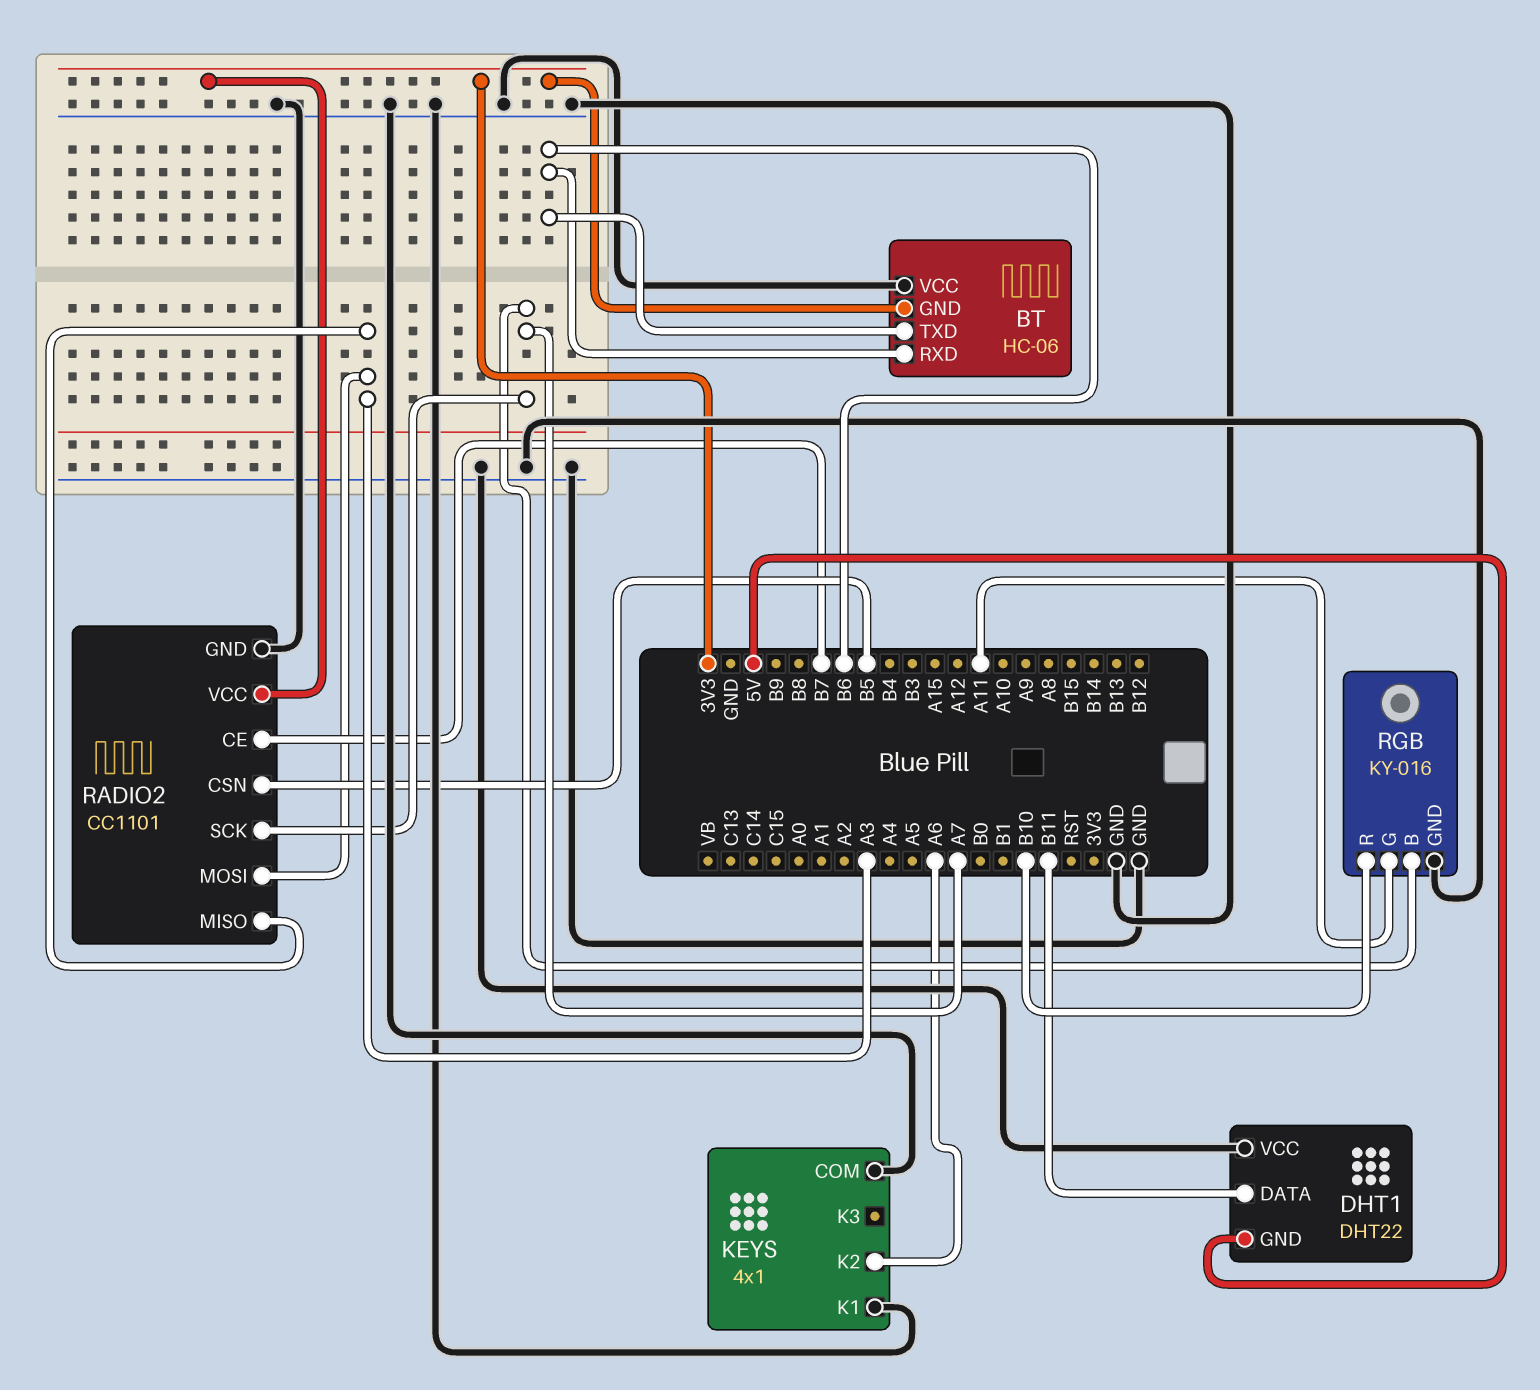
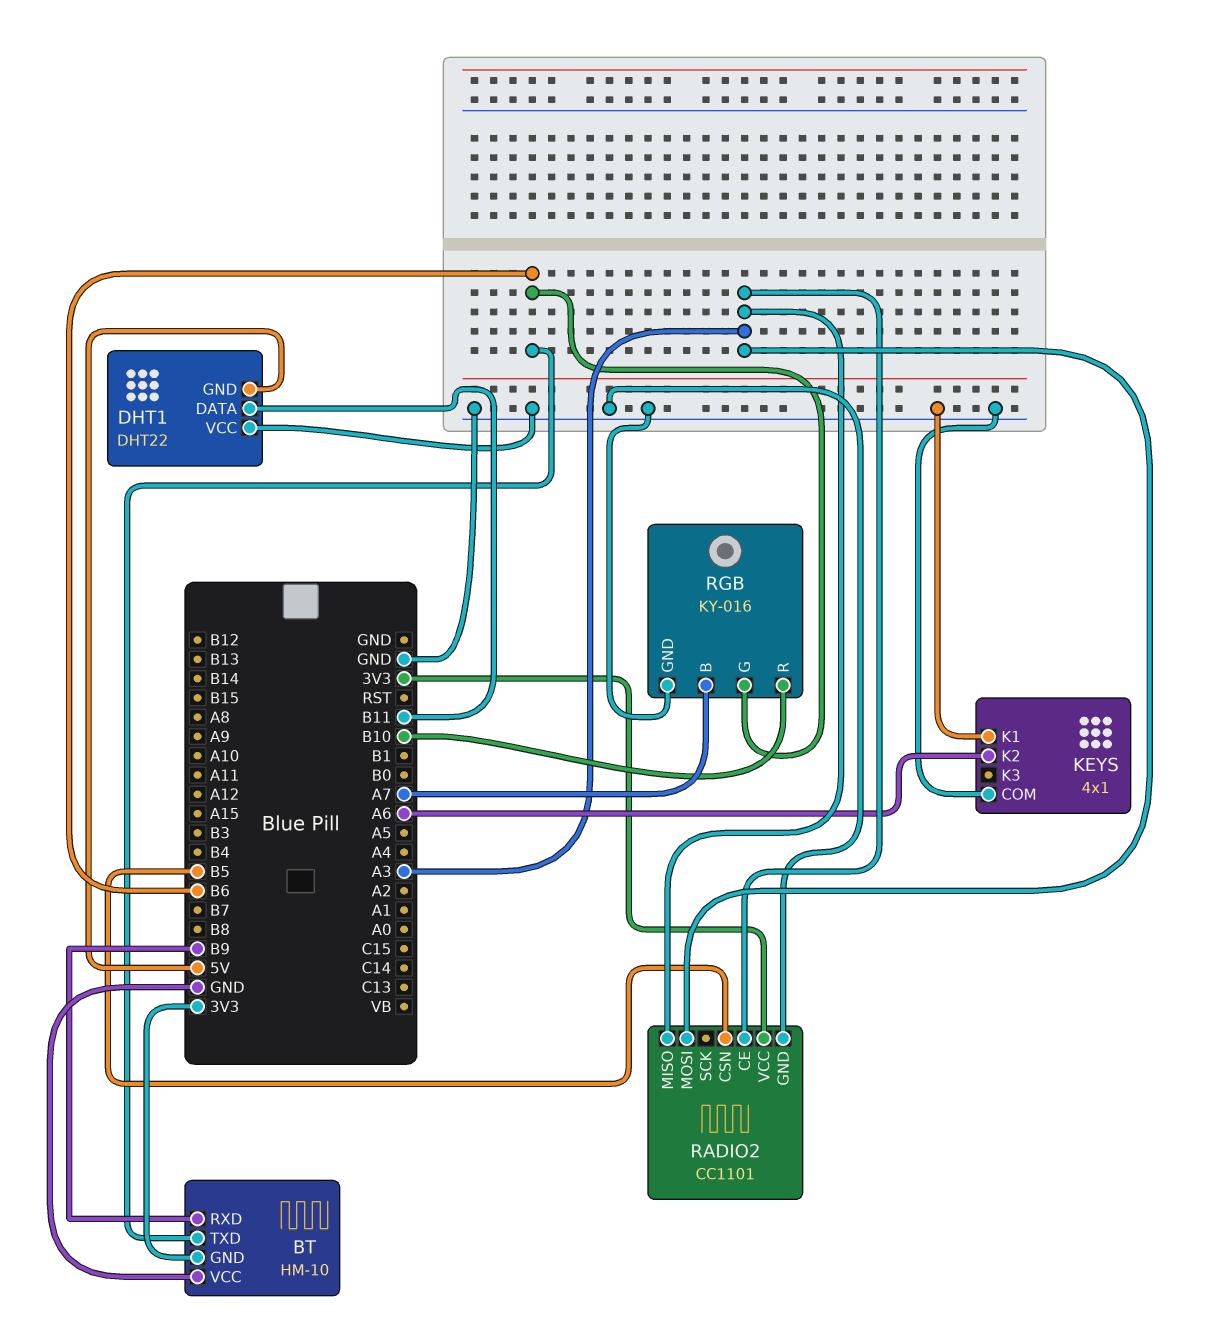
BT: HC-06 -> HM-10
BT pin RXD: B6 -> B9
RADIO2 pin CE: B7 -> A3
RADIO2 pin SCK: A7 -> none
RGB pin G: A11 -> B6

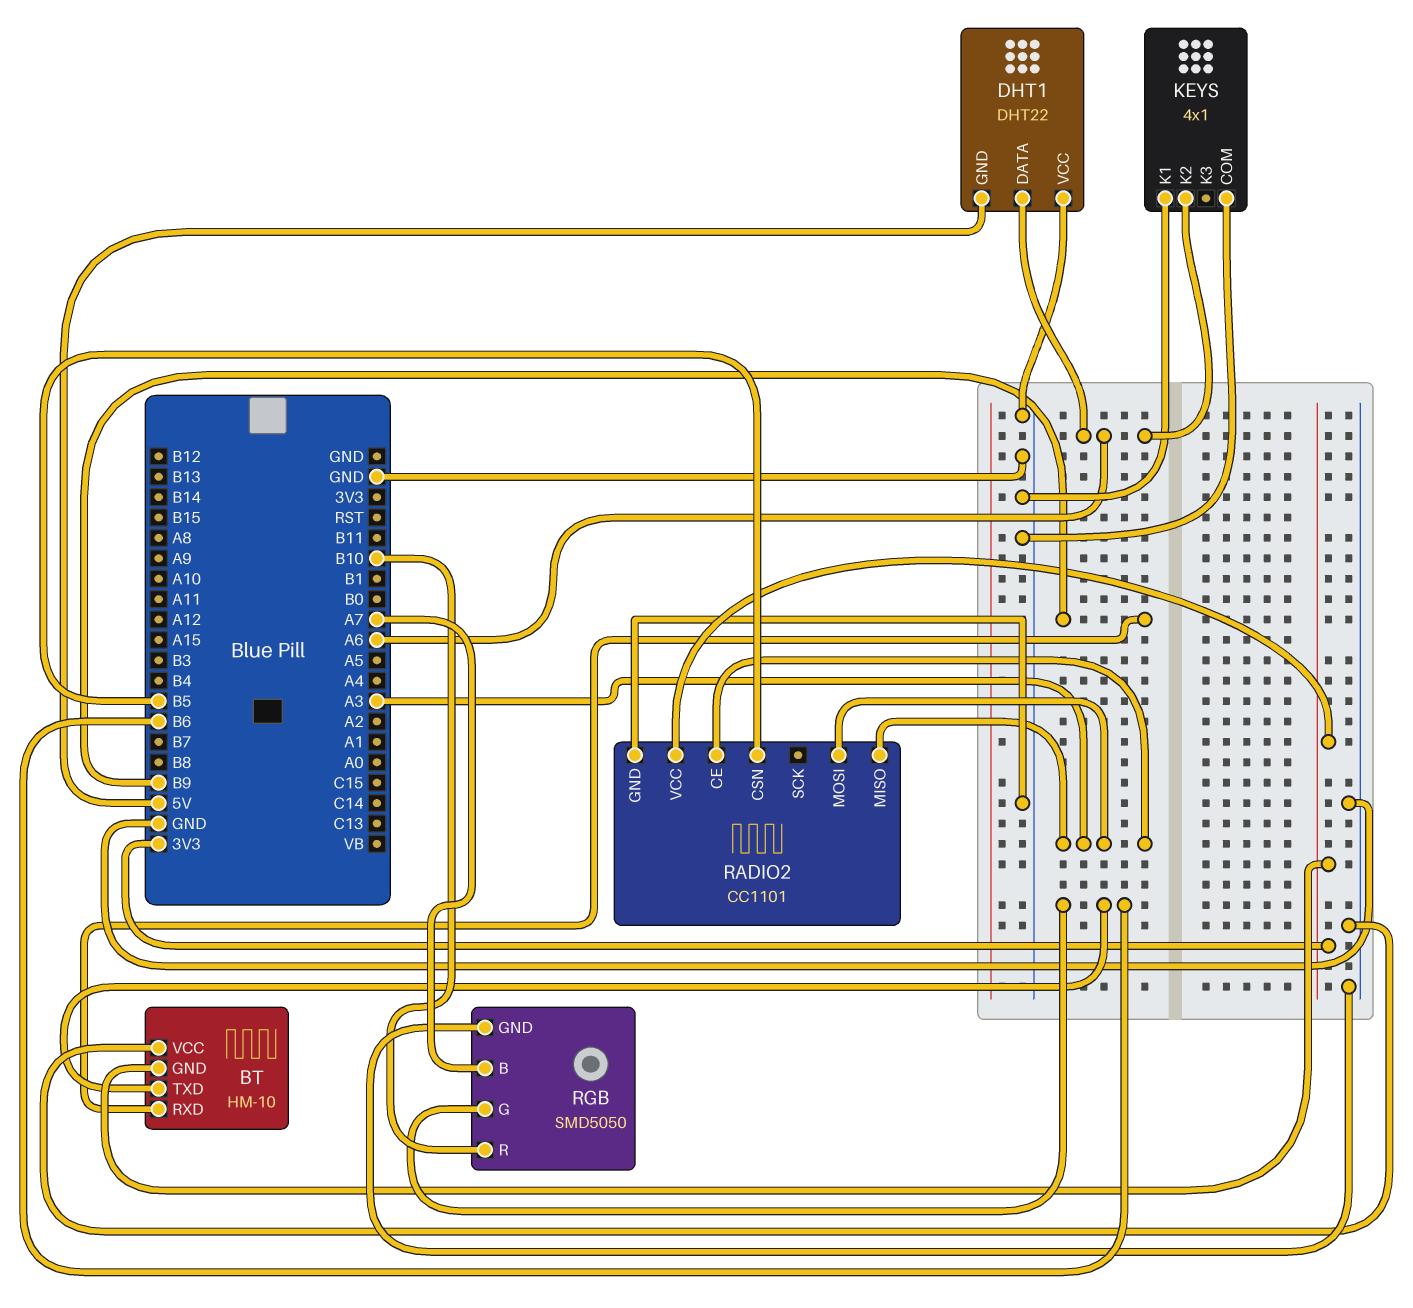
DHT1 pin DATA: B11 -> A6
RGB: KY-016 -> SMD5050

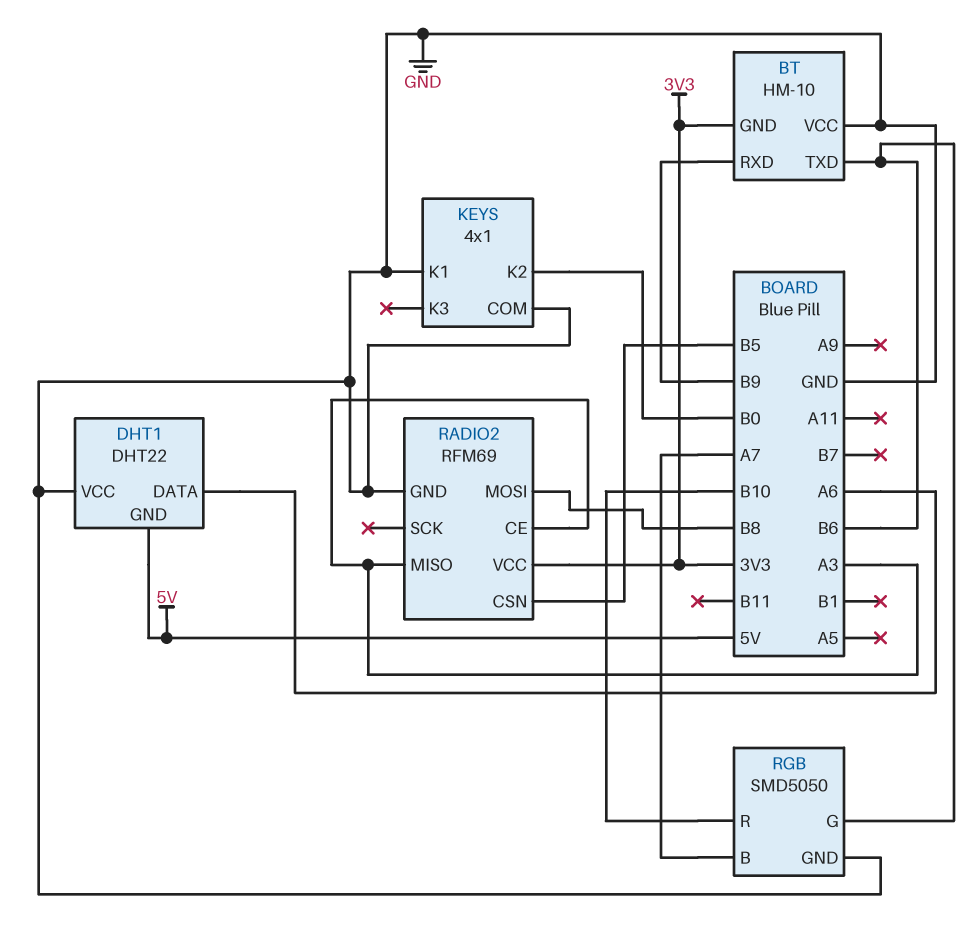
KEYS pin K2: A6 -> B0
RADIO2: CC1101 -> RFM69
RADIO2 pin MOSI: A3 -> B8

